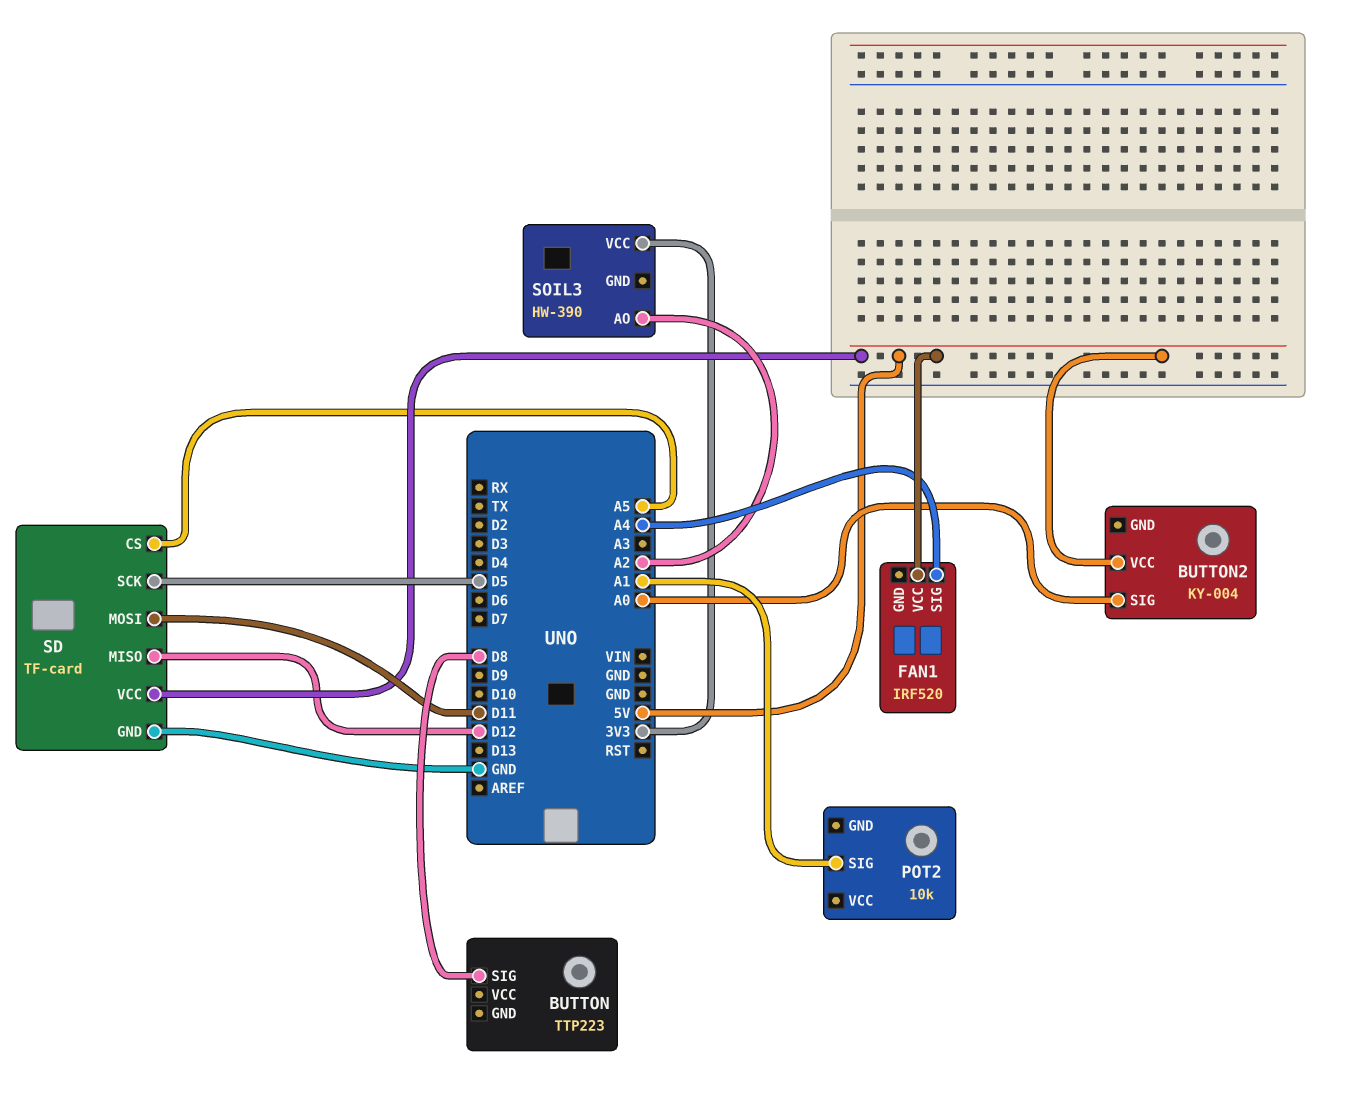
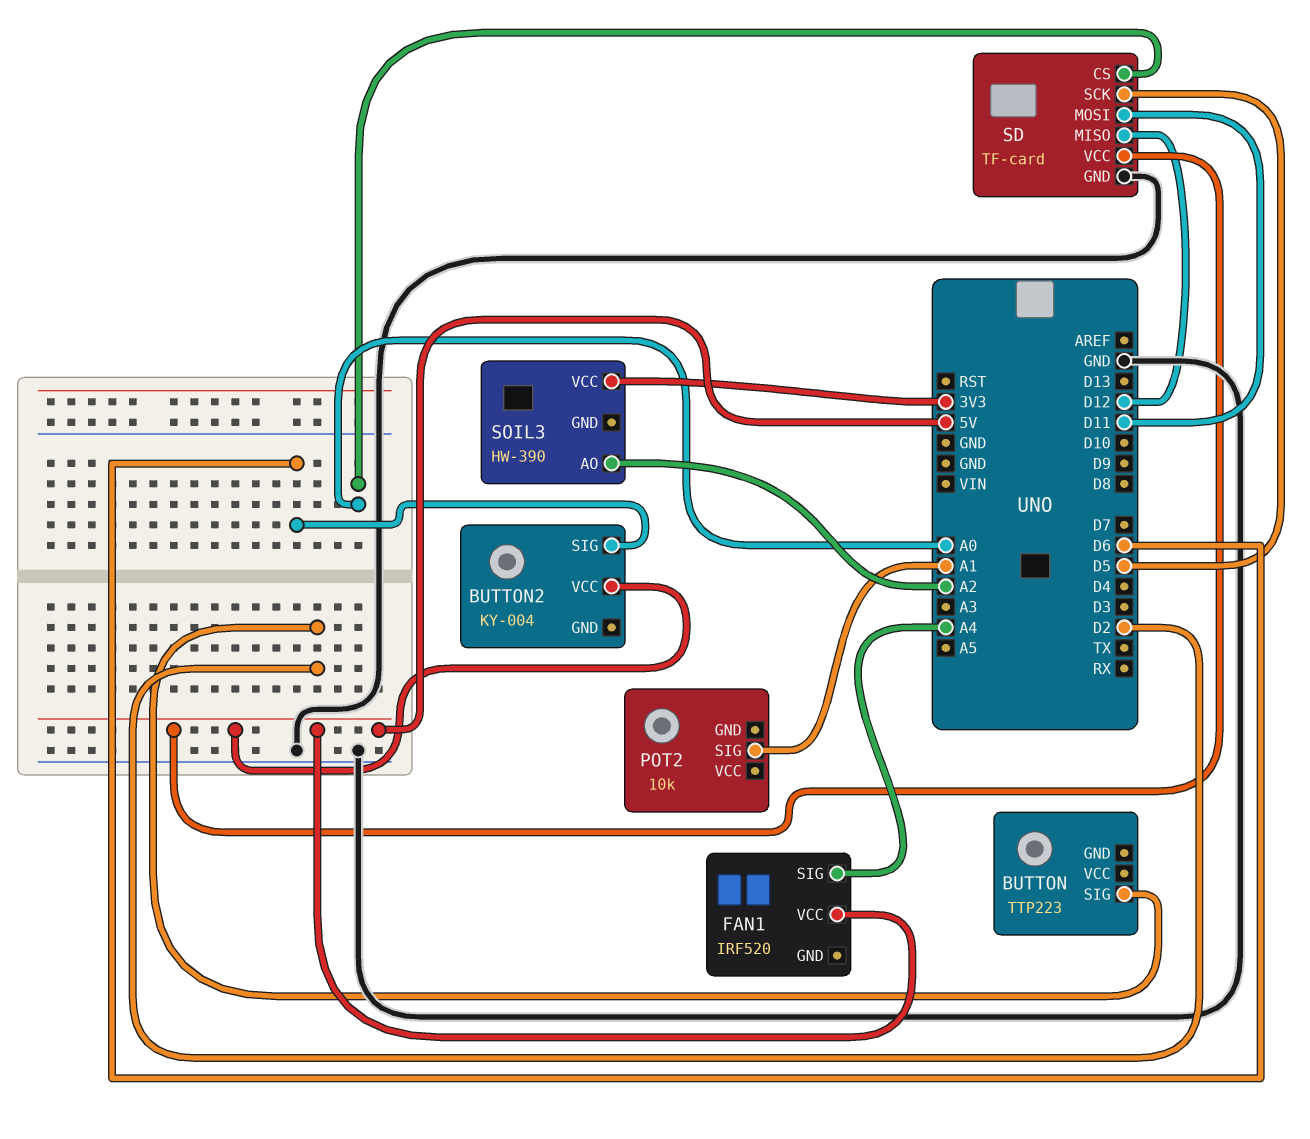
BUTTON pin SIG: D8 -> D2
BUTTON2 pin SIG: A0 -> D6
SD pin CS: A5 -> A0

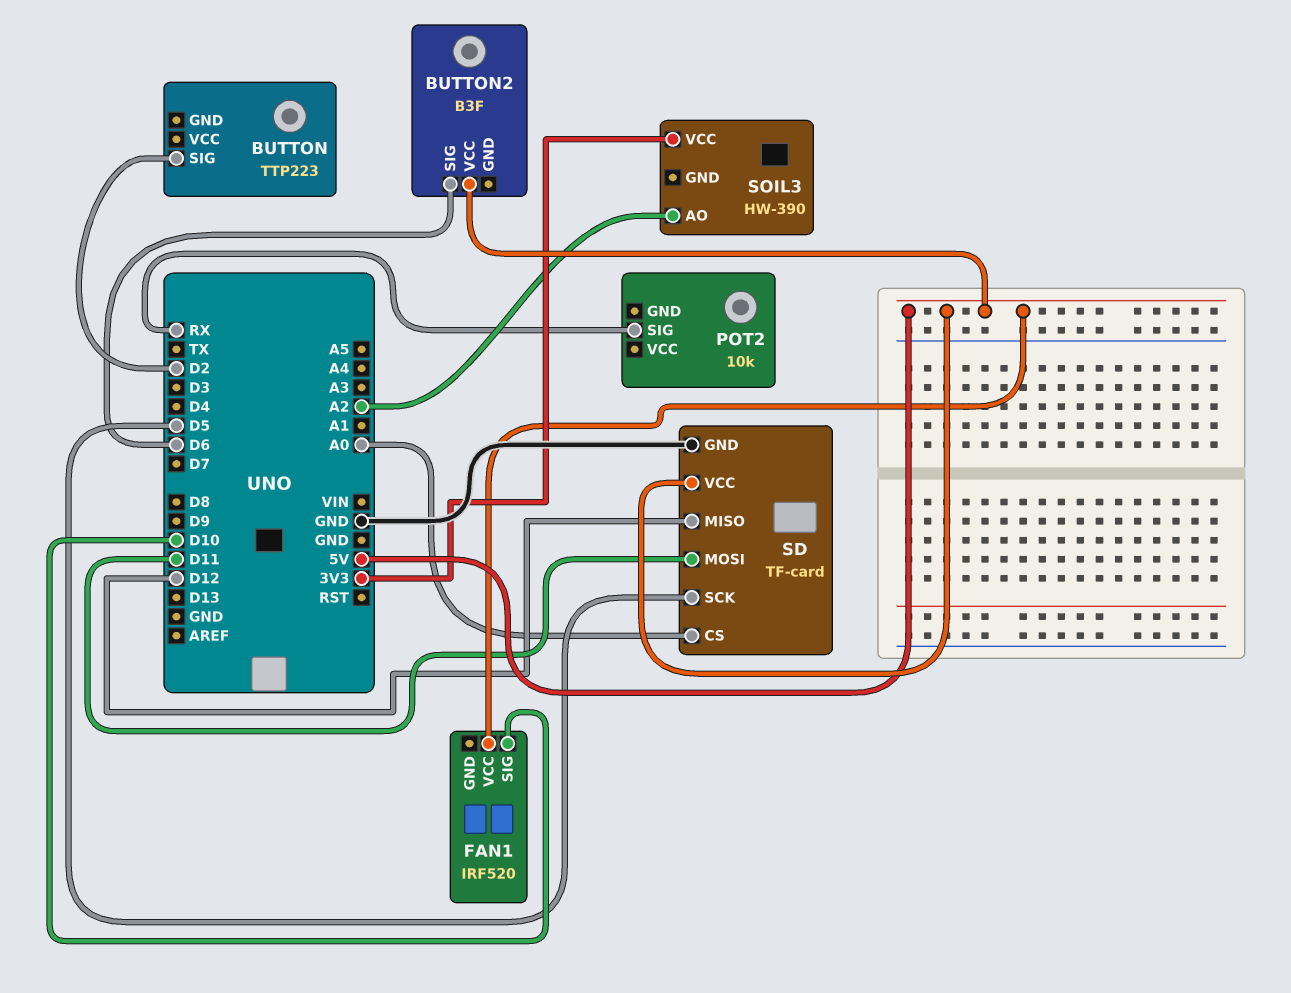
BUTTON2: KY-004 -> B3F
FAN1 pin SIG: A4 -> D10
POT2 pin SIG: A1 -> RX

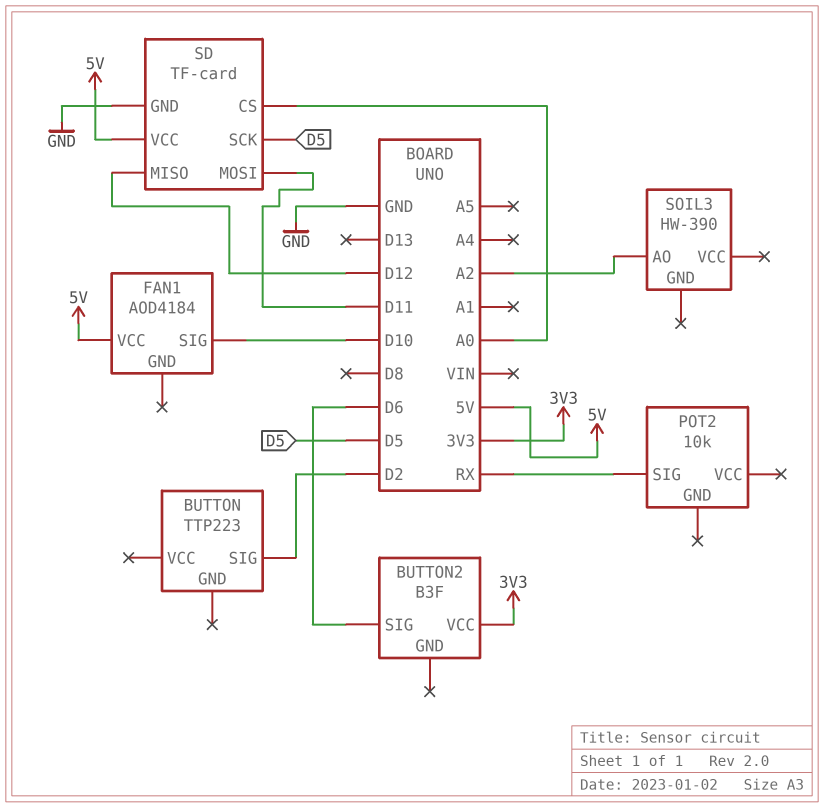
BUTTON2 pin VCC: 5V -> 3V3
FAN1: IRF520 -> AOD4184
SOIL3 pin VCC: 3V3 -> none

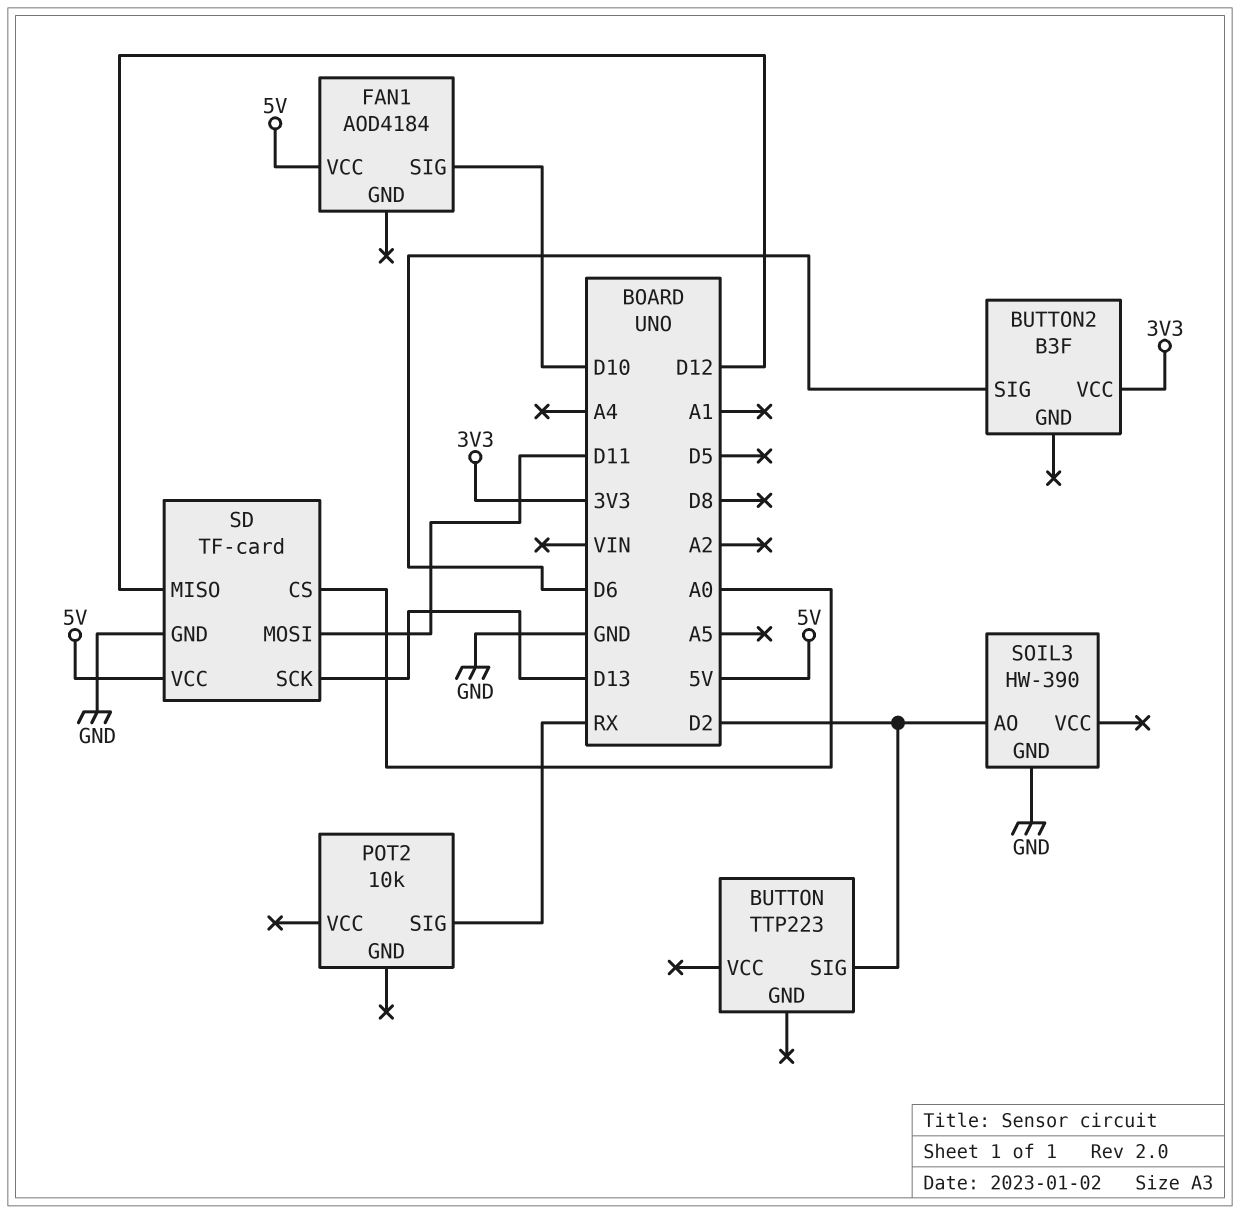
SD pin SCK: D5 -> D13
SOIL3 pin AO: A2 -> D2
SOIL3 pin GND: none -> GND

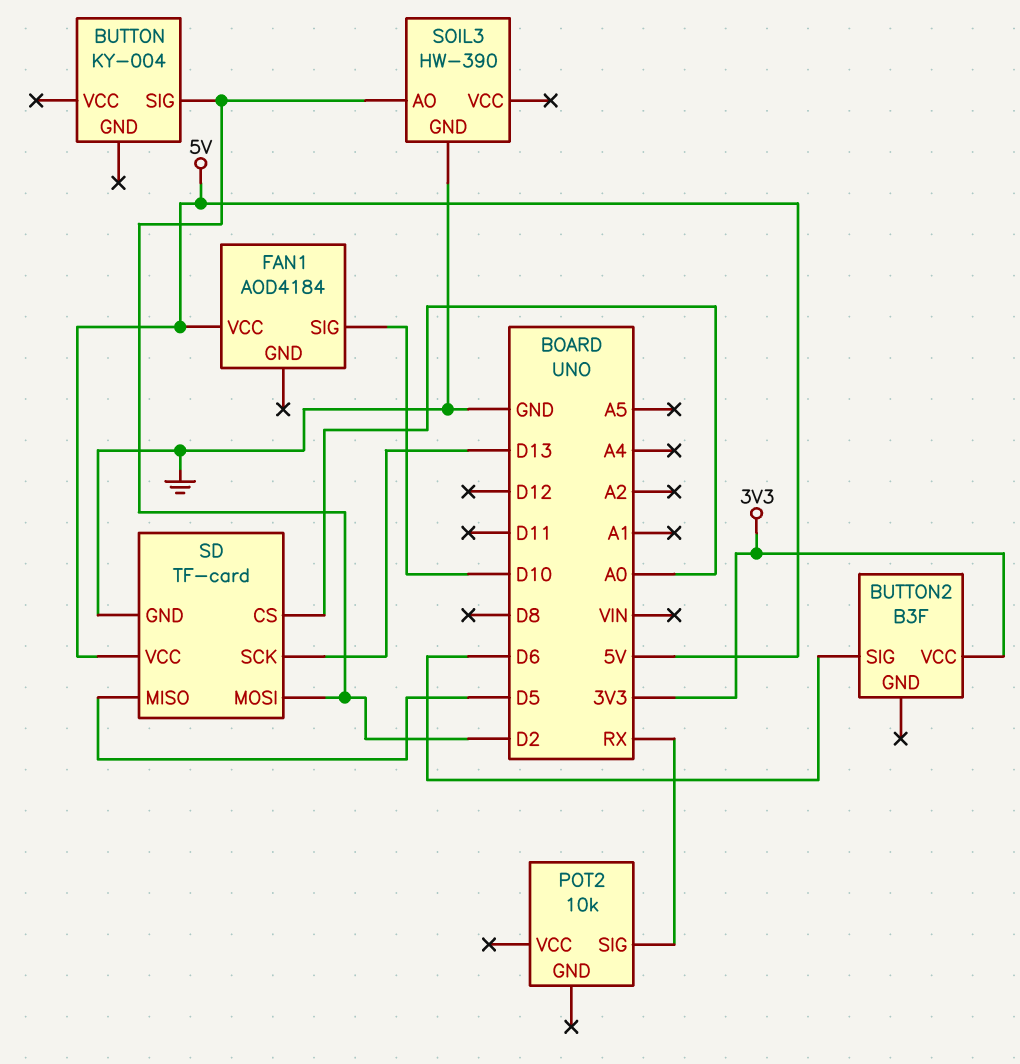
BUTTON: TTP223 -> KY-004
SD pin MISO: D12 -> D5
SD pin MOSI: D11 -> D2

